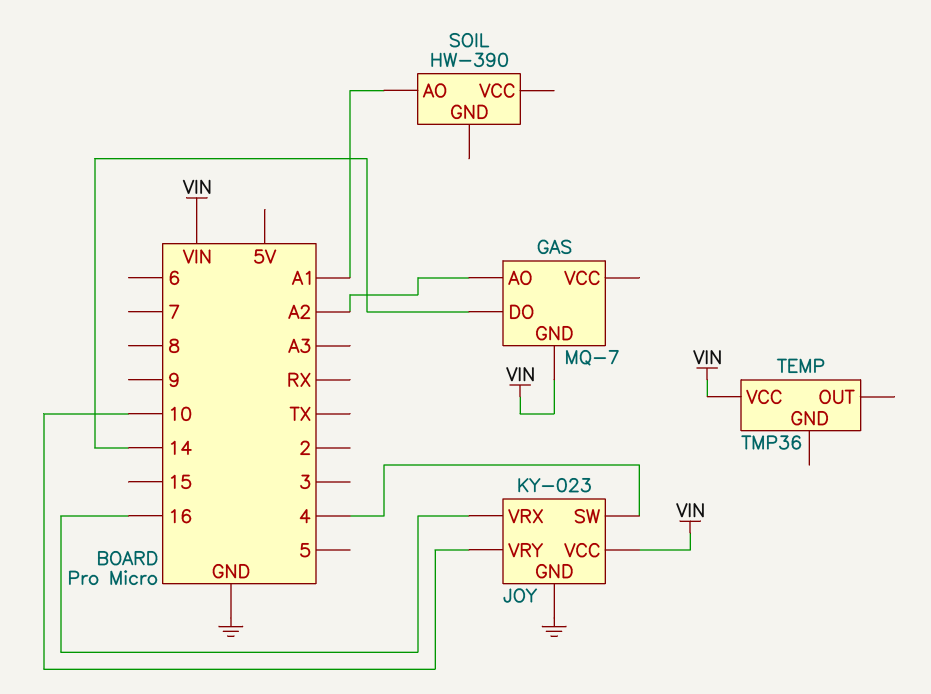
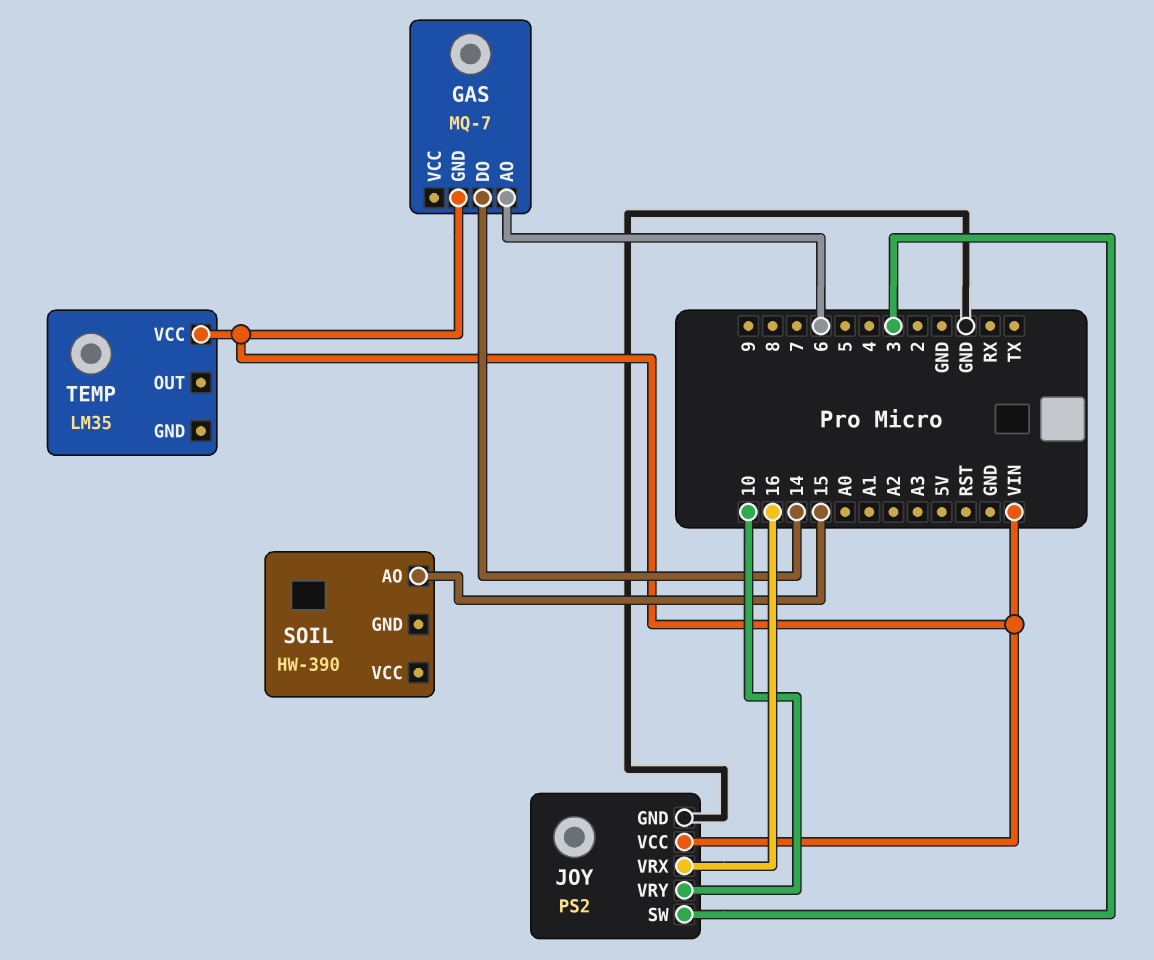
GAS pin AO: A2 -> 6
JOY: KY-023 -> PS2
JOY pin SW: 4 -> 3
SOIL pin AO: A1 -> 15
TEMP: TMP36 -> LM35

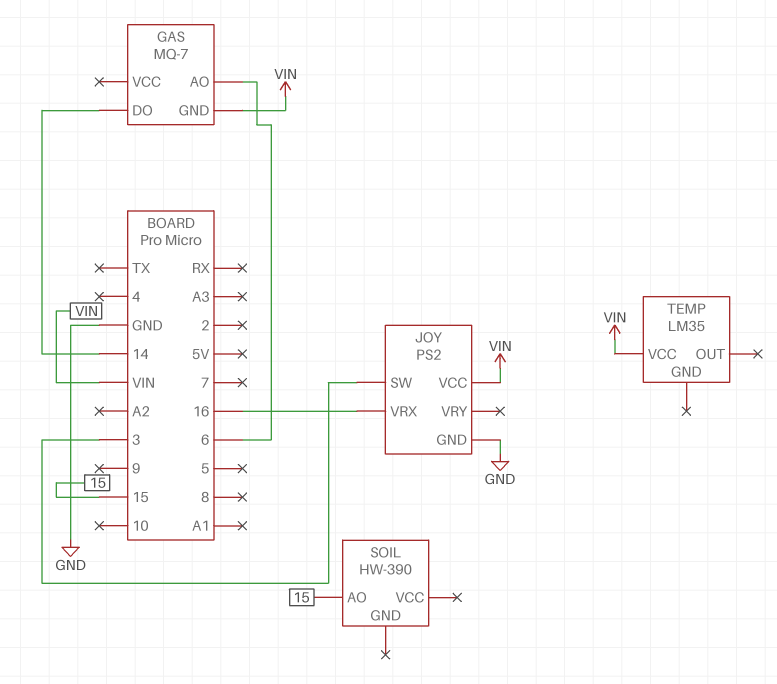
JOY pin VRY: 10 -> none

